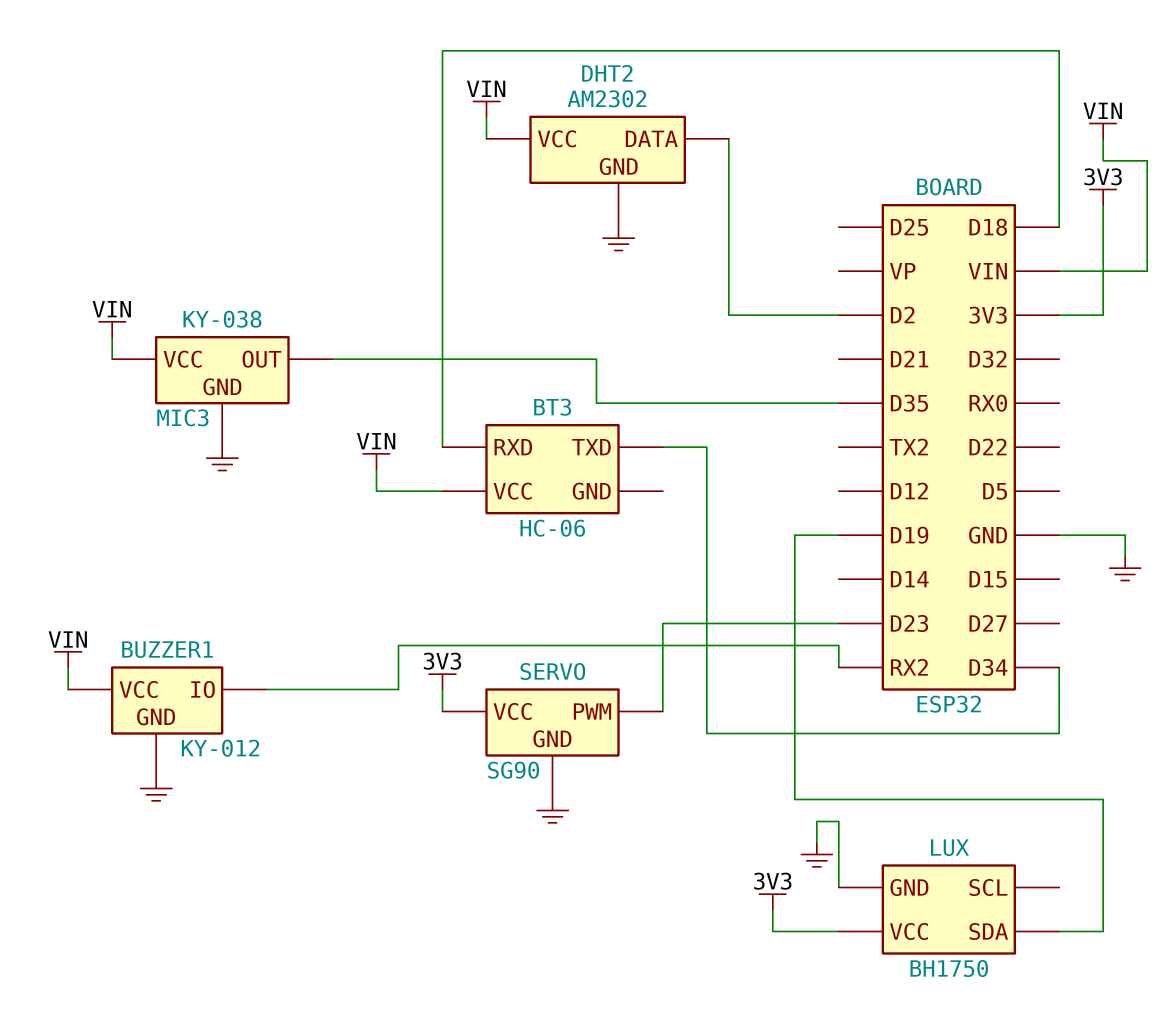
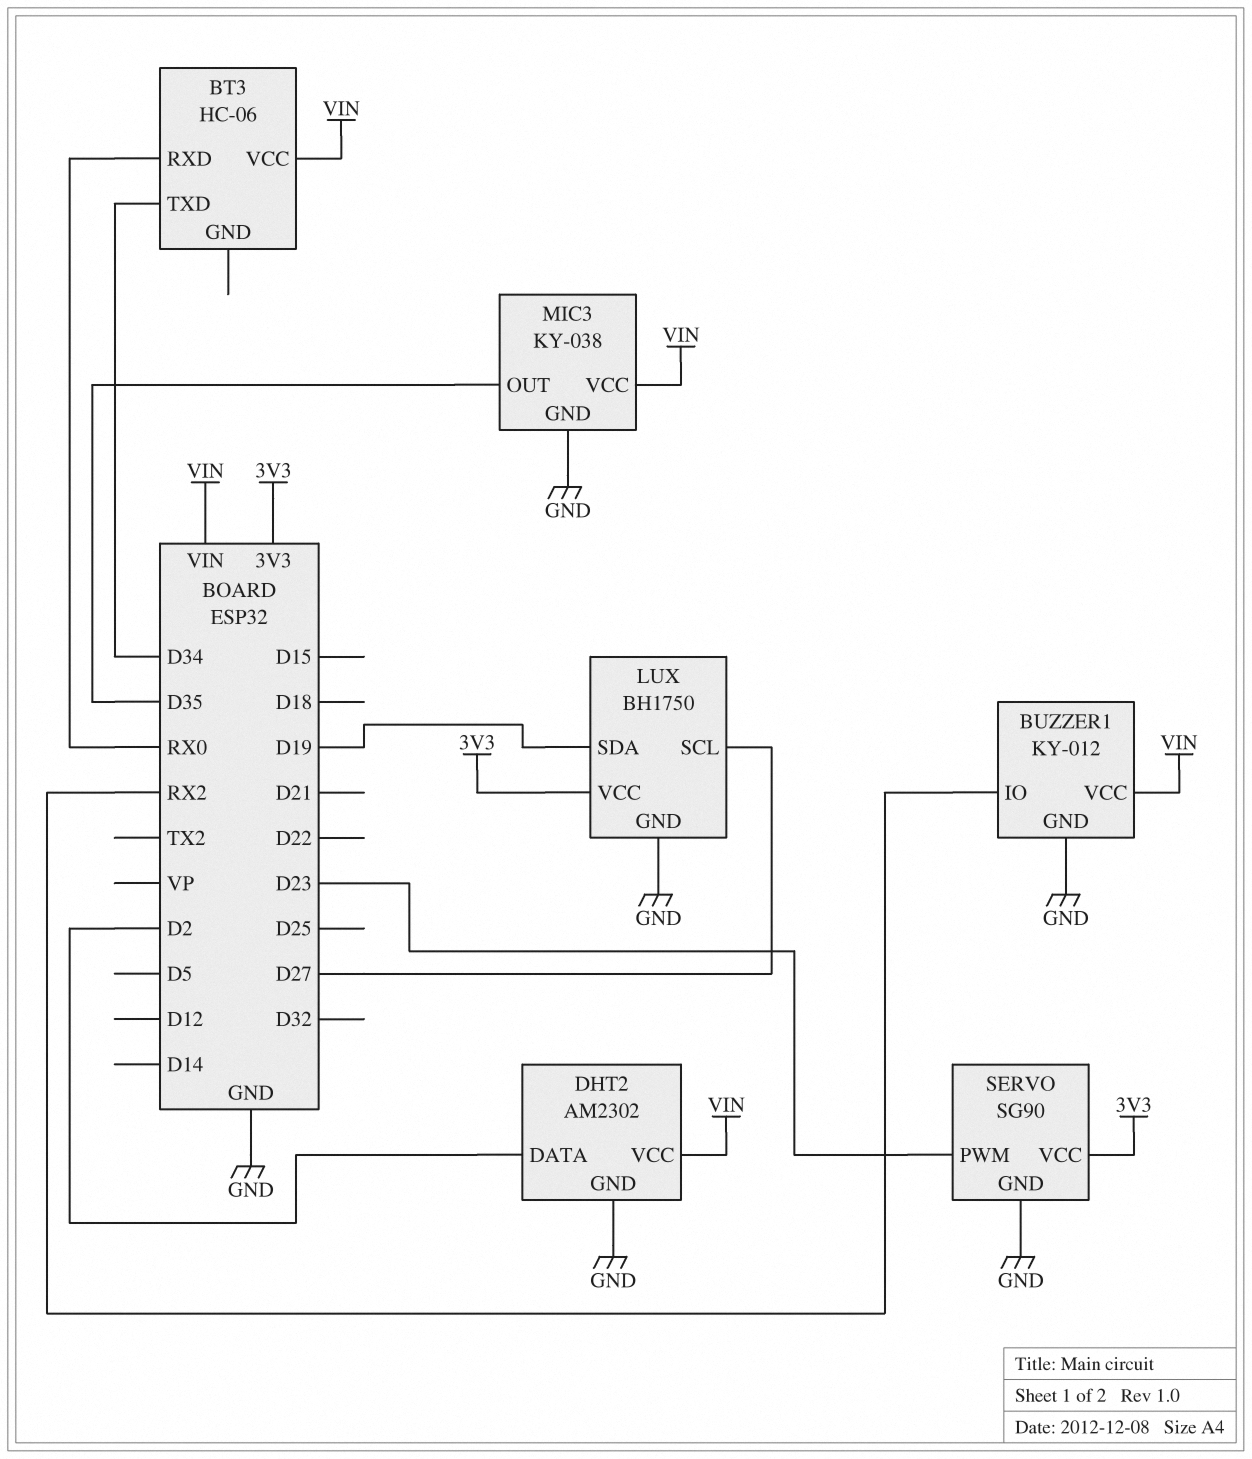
BT3 pin RXD: D18 -> RX0
LUX pin SCL: none -> D27

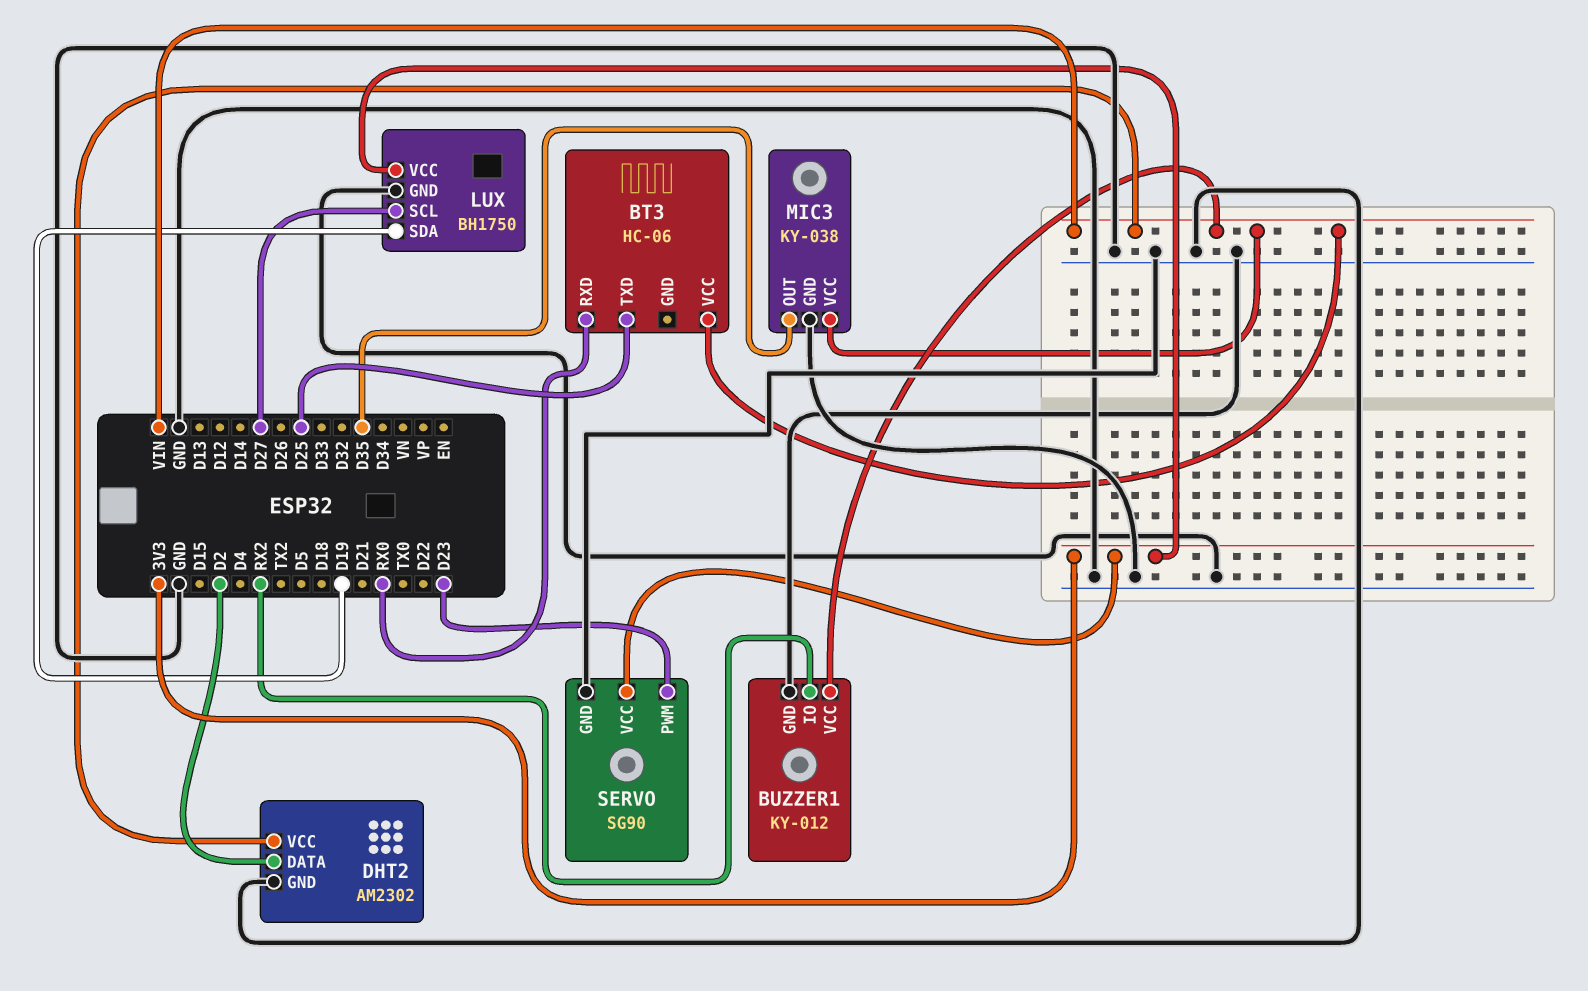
BT3 pin TXD: D34 -> D25

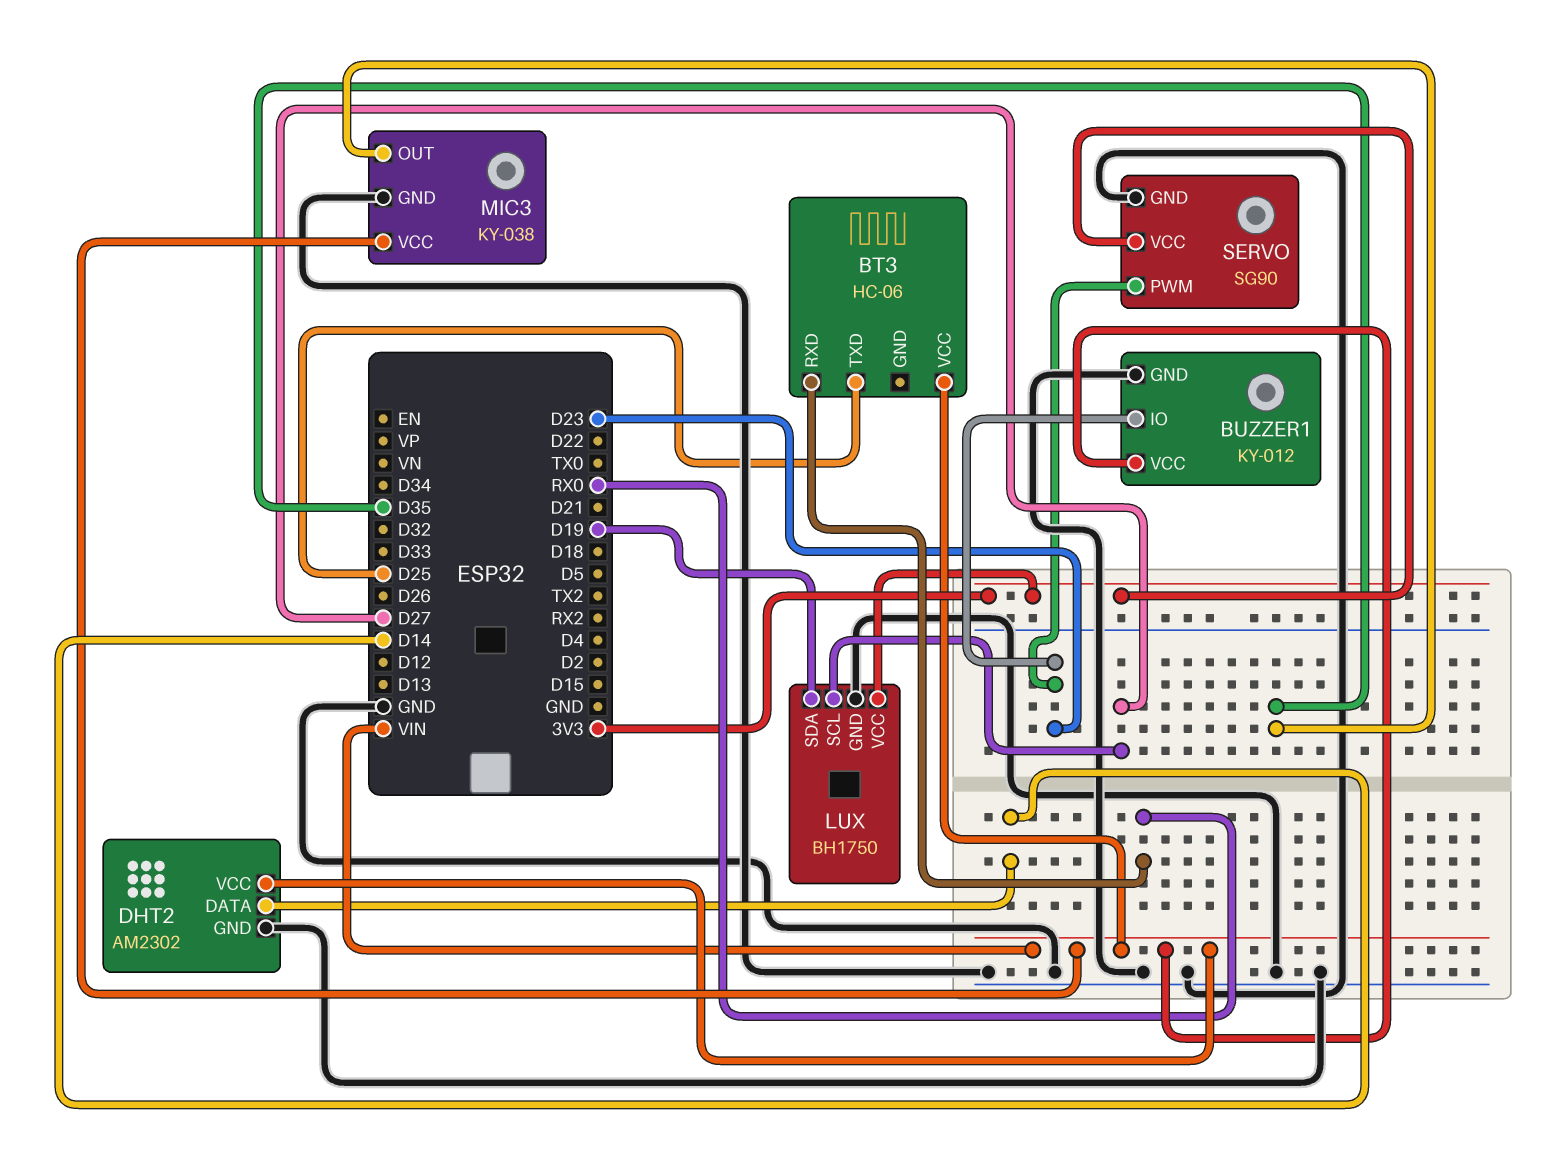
BUZZER1 pin IO: RX2 -> D23
DHT2 pin DATA: D2 -> D14

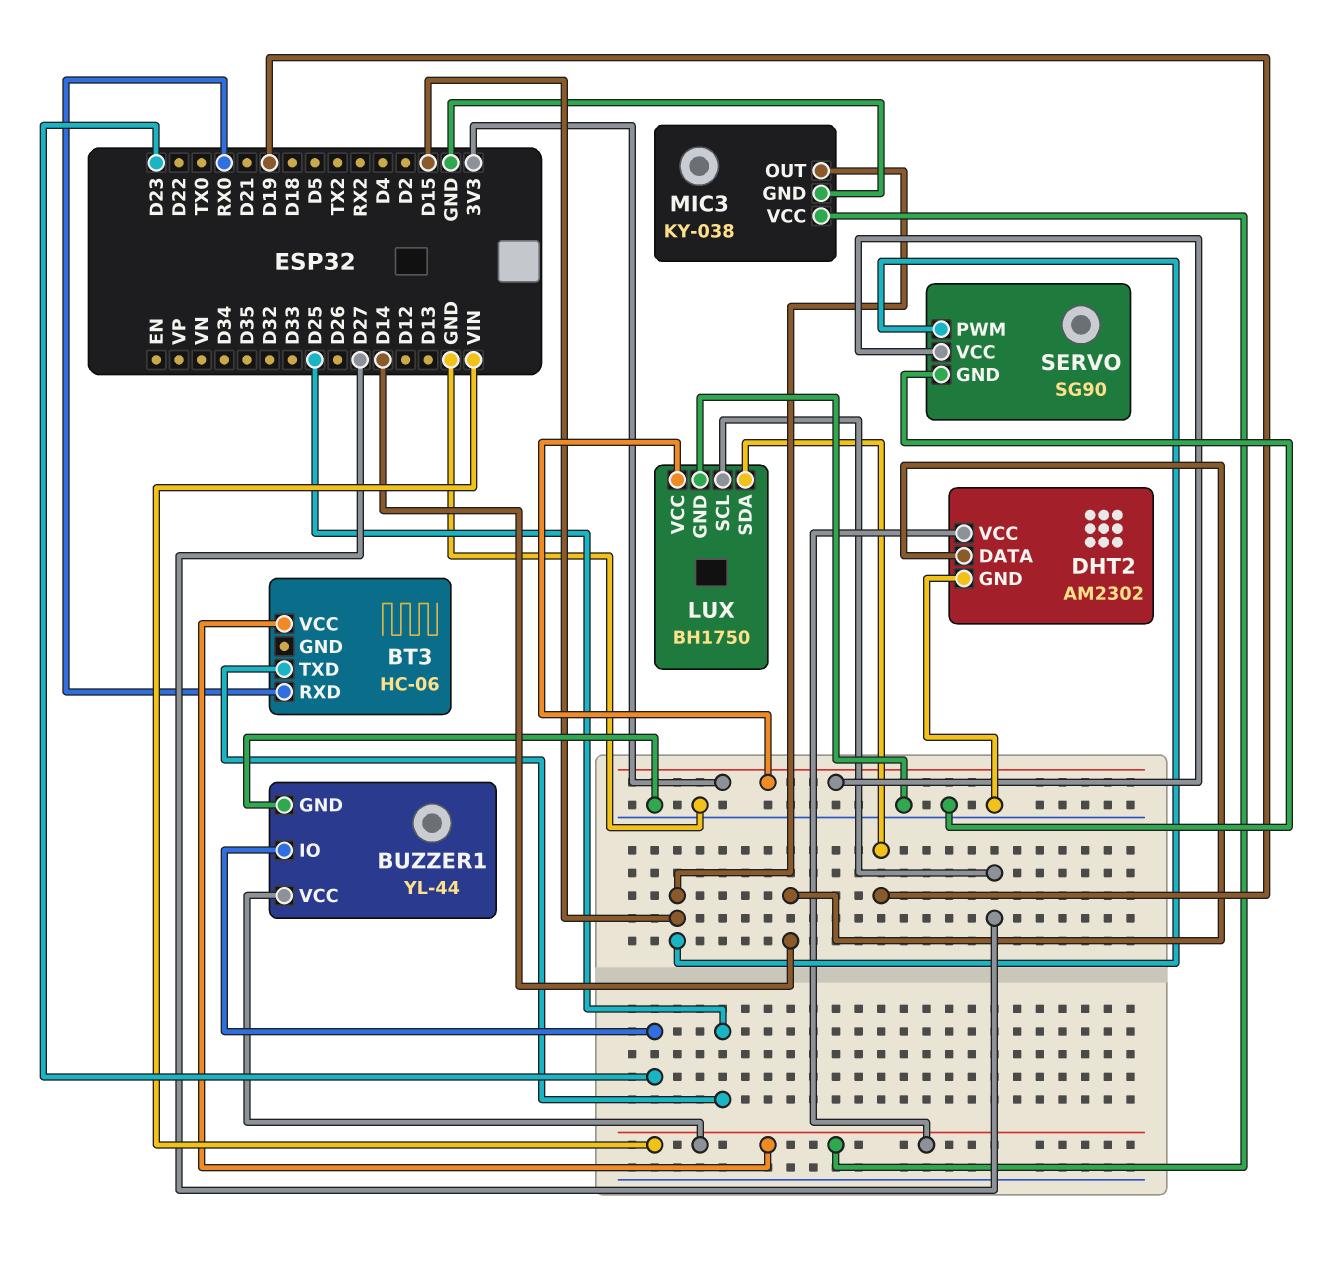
BUZZER1: KY-012 -> YL-44
MIC3 pin OUT: D35 -> D15
SERVO pin PWM: D23 -> D15

